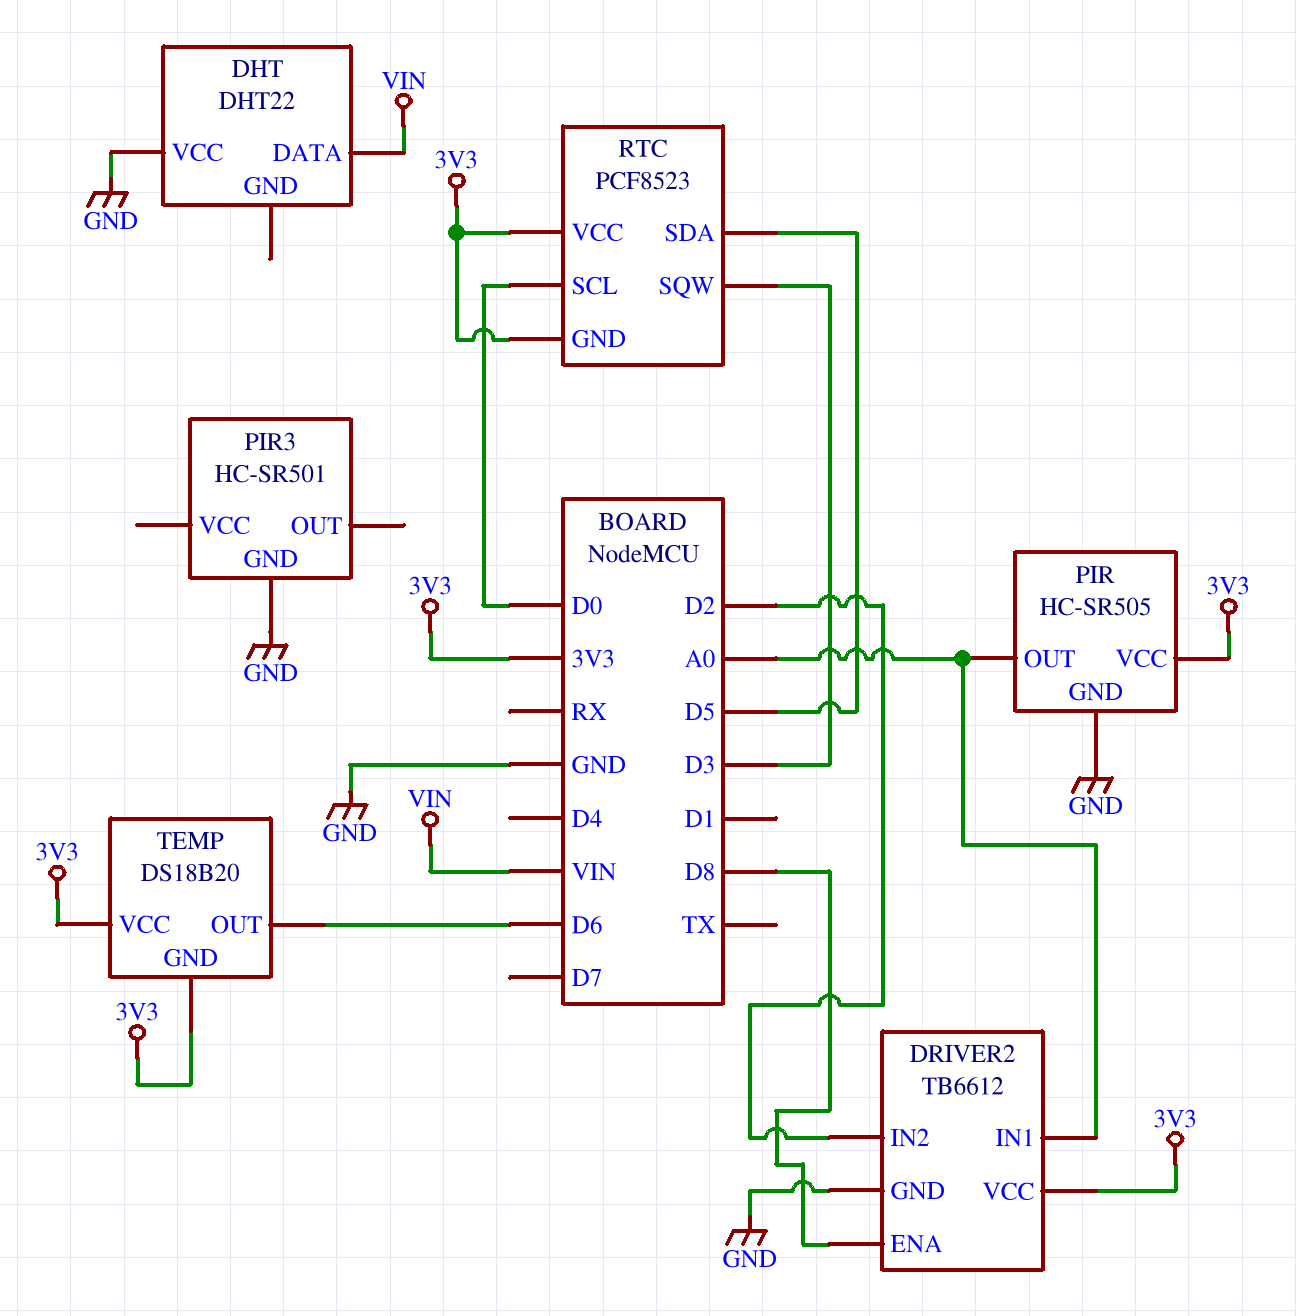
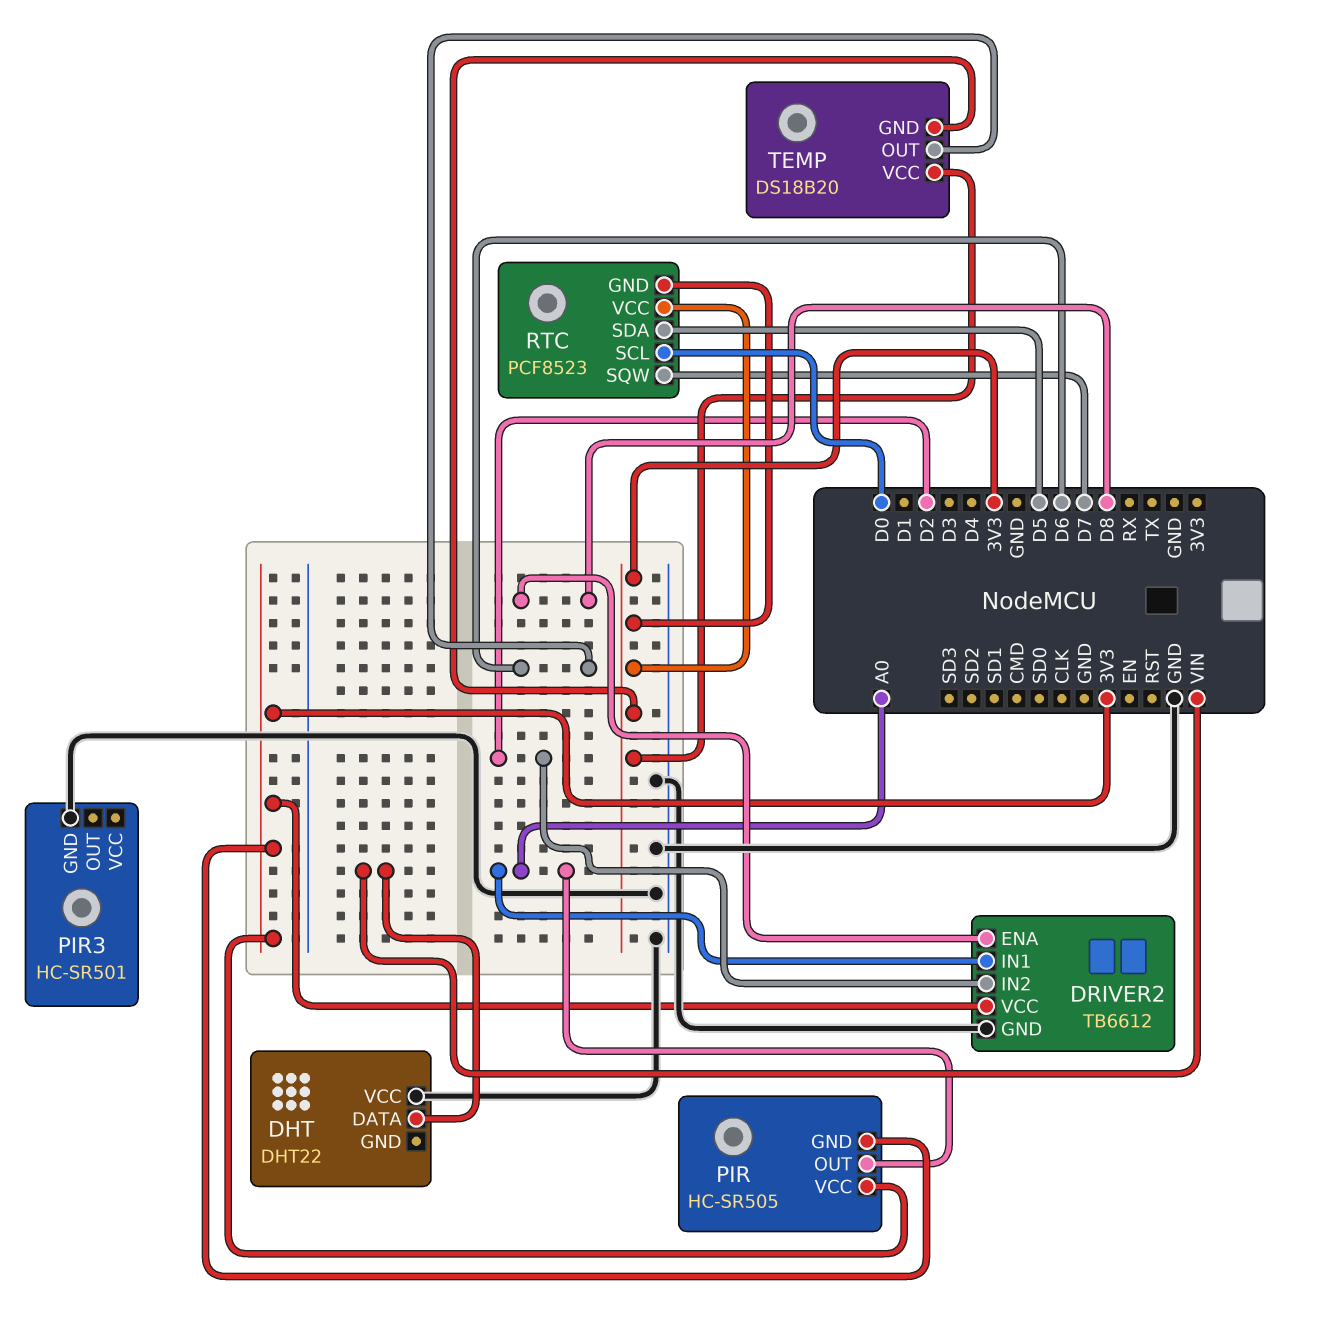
PIR pin GND: GND -> 3V3
RTC pin SQW: D3 -> D7

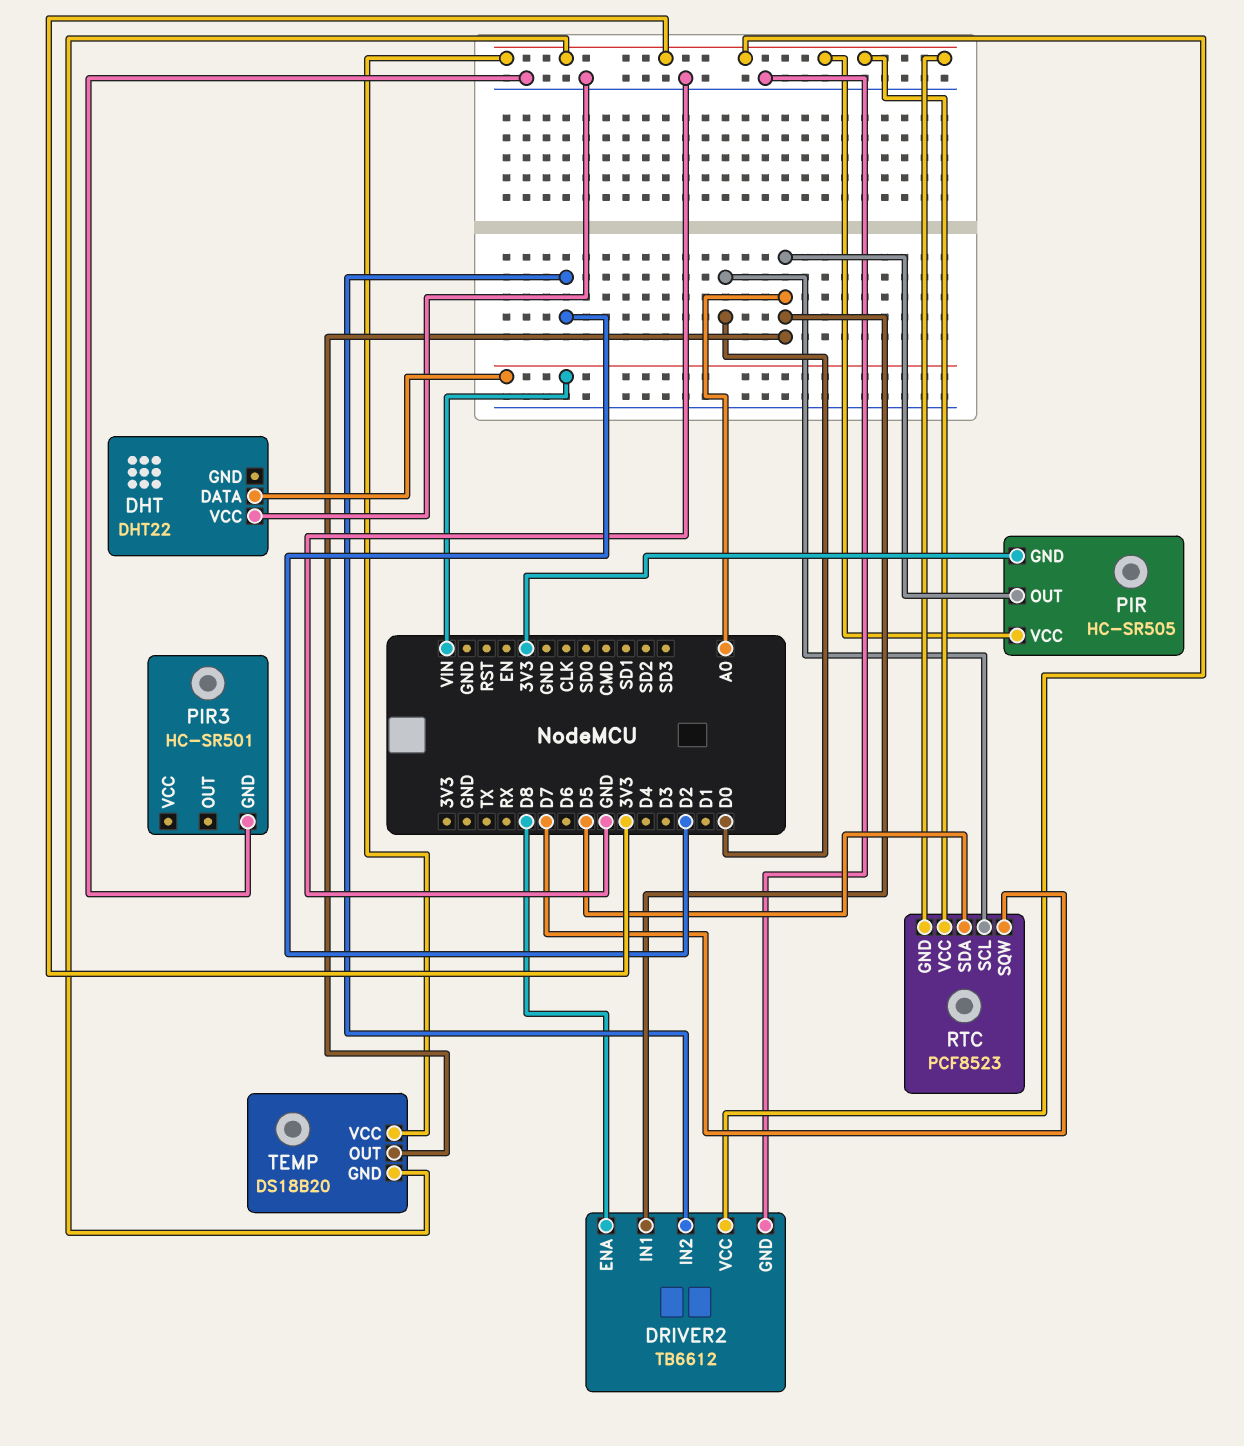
TEMP pin OUT: D6 -> A0

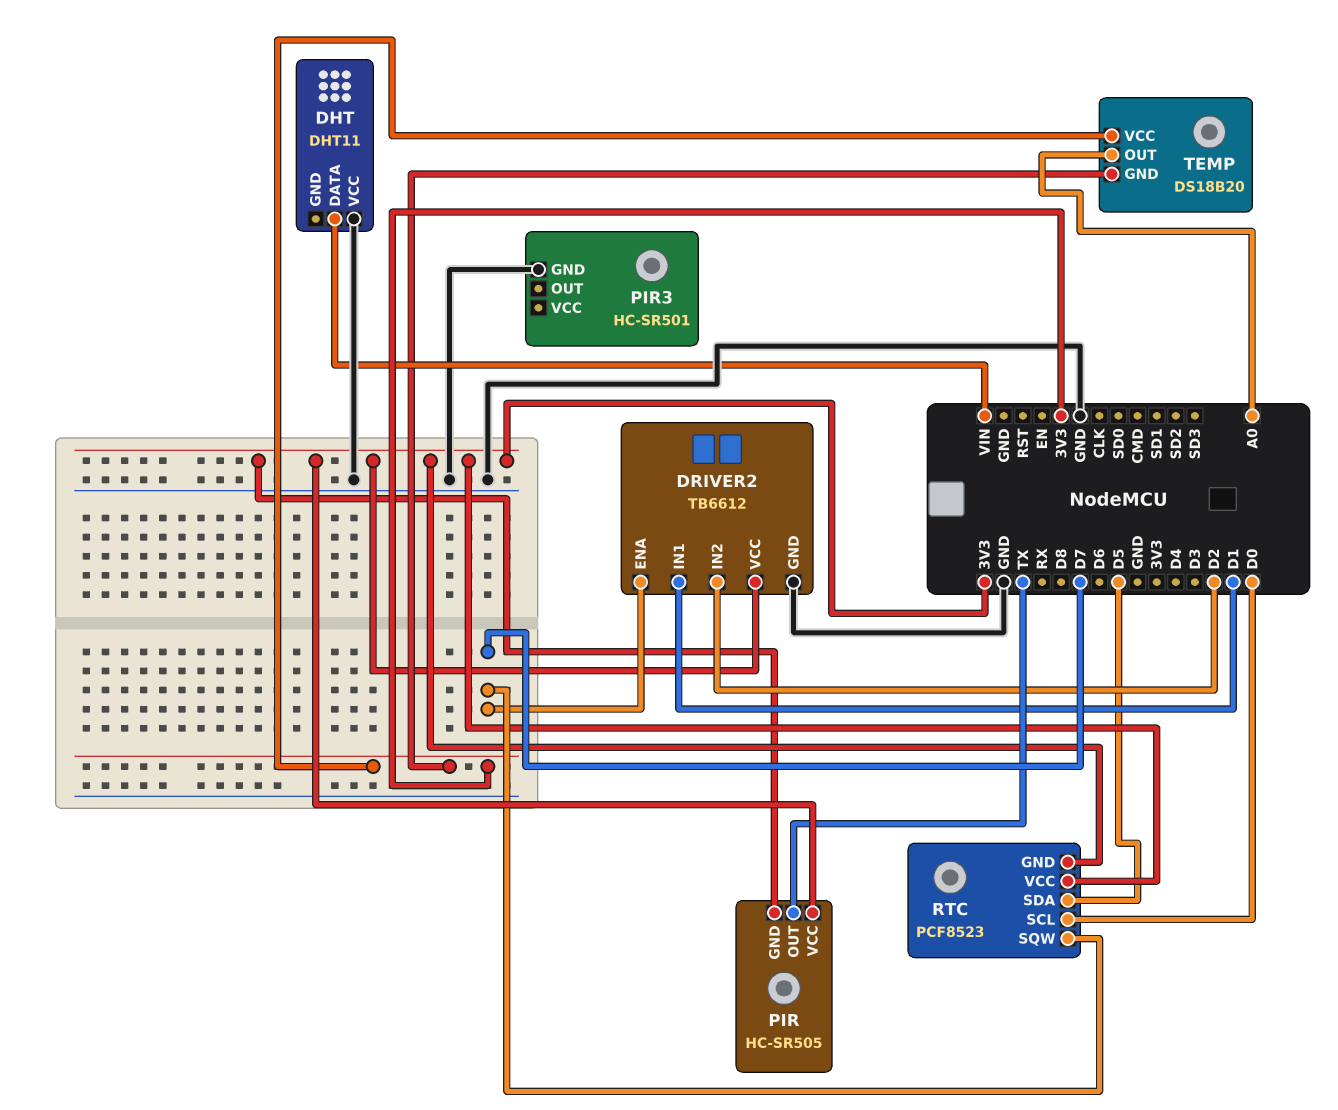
DHT: DHT22 -> DHT11
DRIVER2 pin ENA: D8 -> D7
DRIVER2 pin IN1: A0 -> D1
PIR pin OUT: A0 -> TX

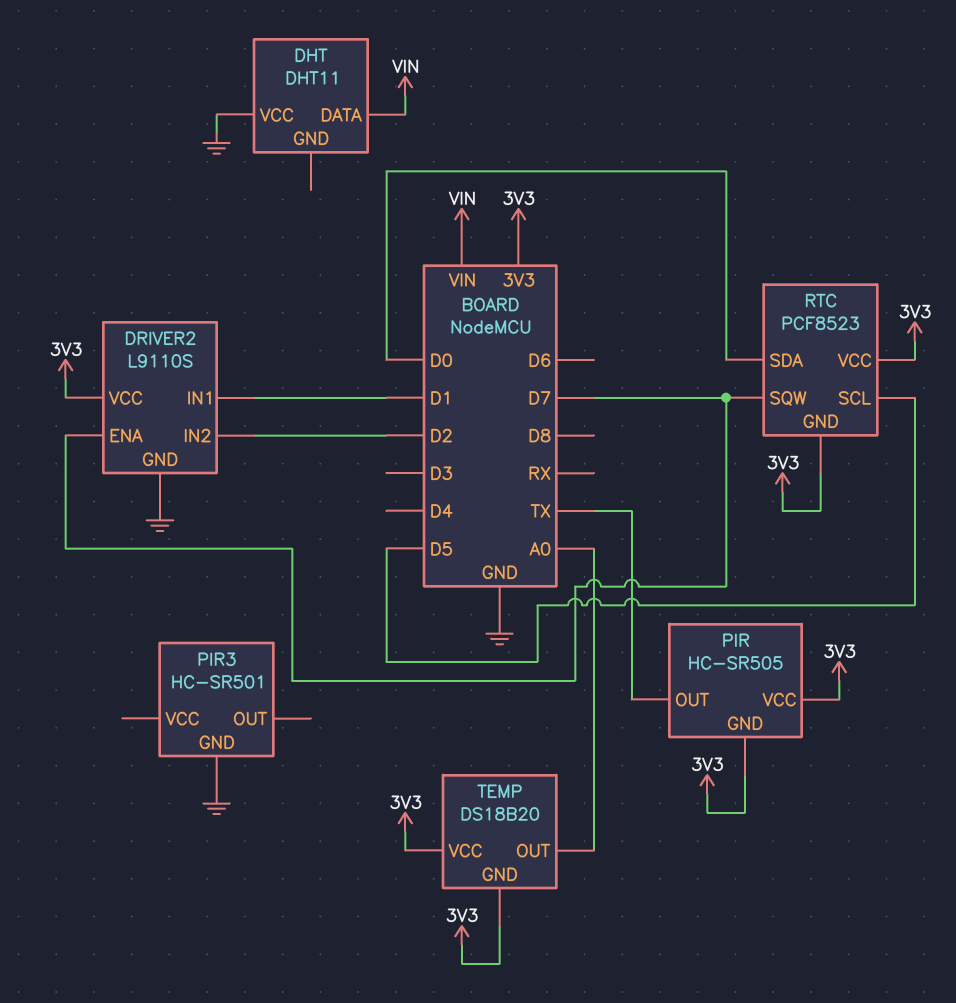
DRIVER2: TB6612 -> L9110S
RTC pin SCL: D0 -> D5
RTC pin SDA: D5 -> D0

